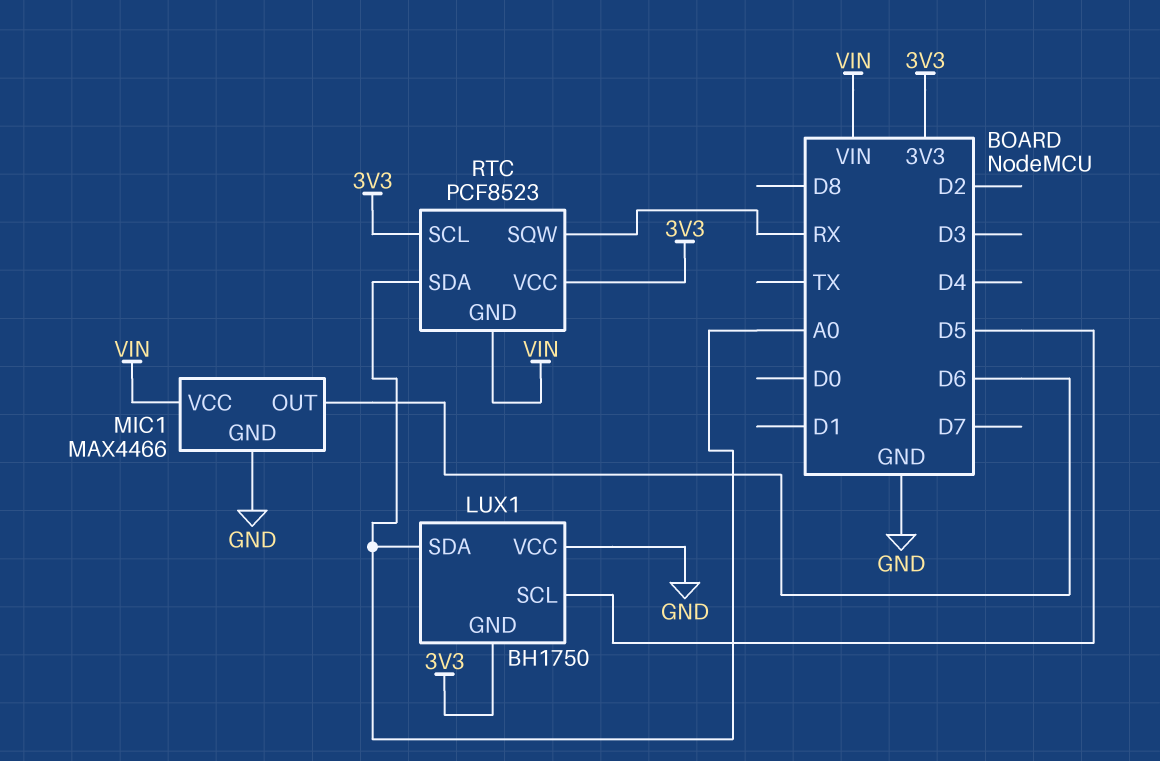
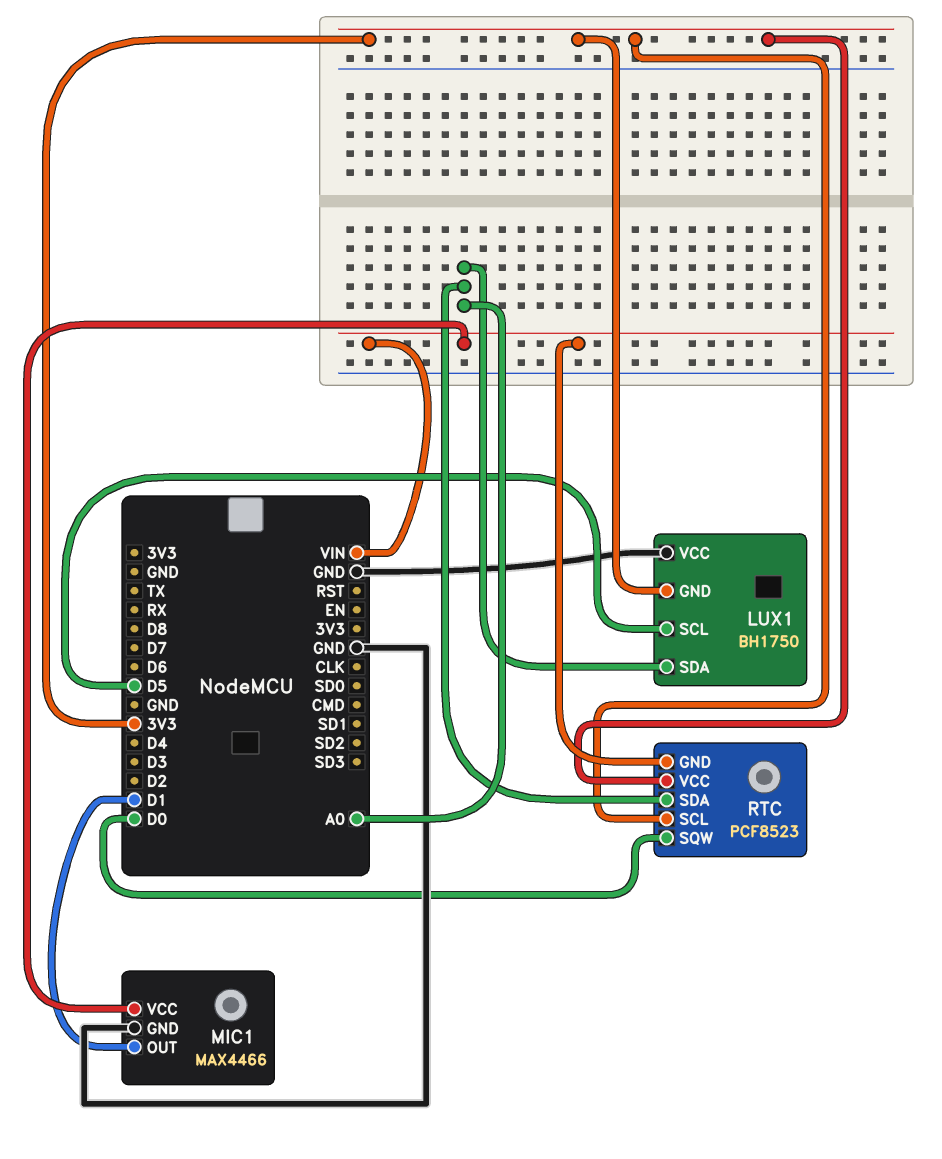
MIC1 pin OUT: D6 -> D1
RTC pin SQW: RX -> D0

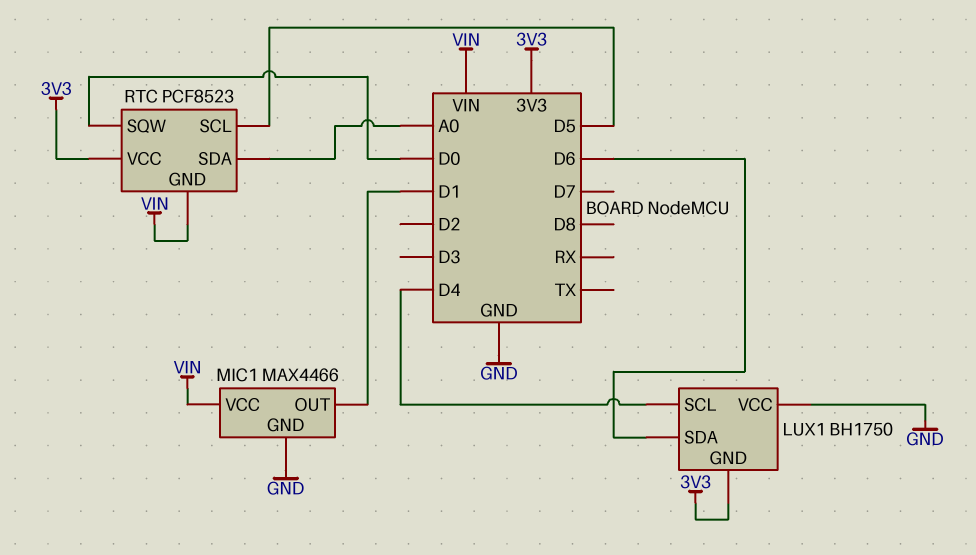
LUX1 pin SCL: D5 -> D4
LUX1 pin SDA: A0 -> D6
RTC pin SCL: 3V3 -> D5

